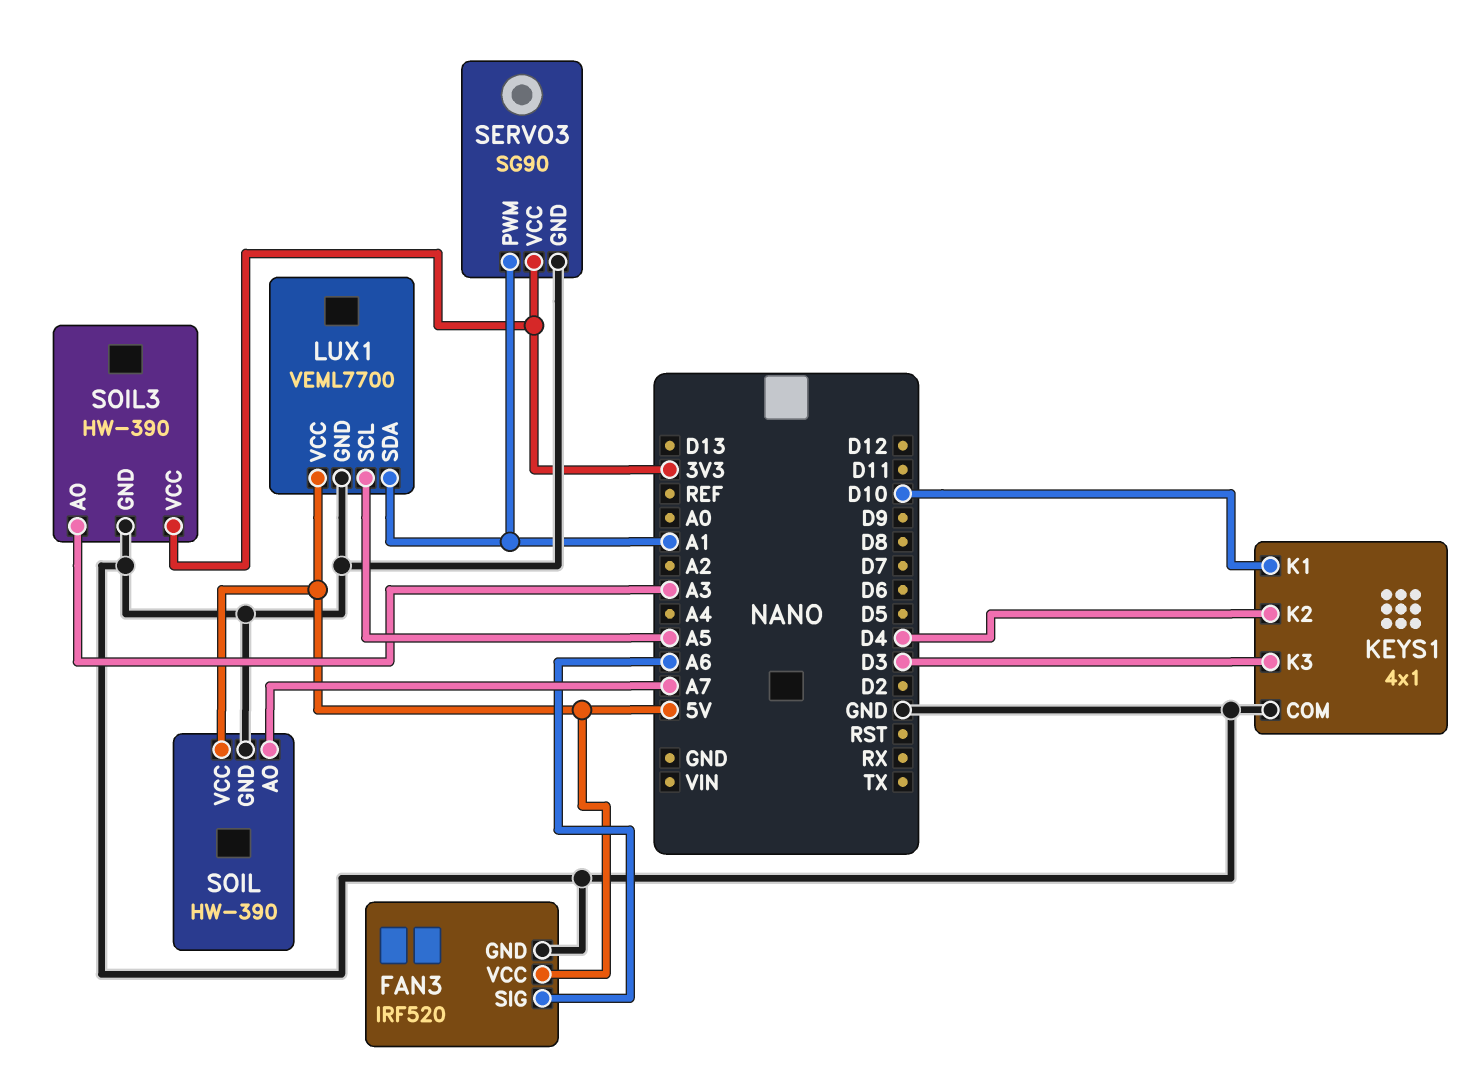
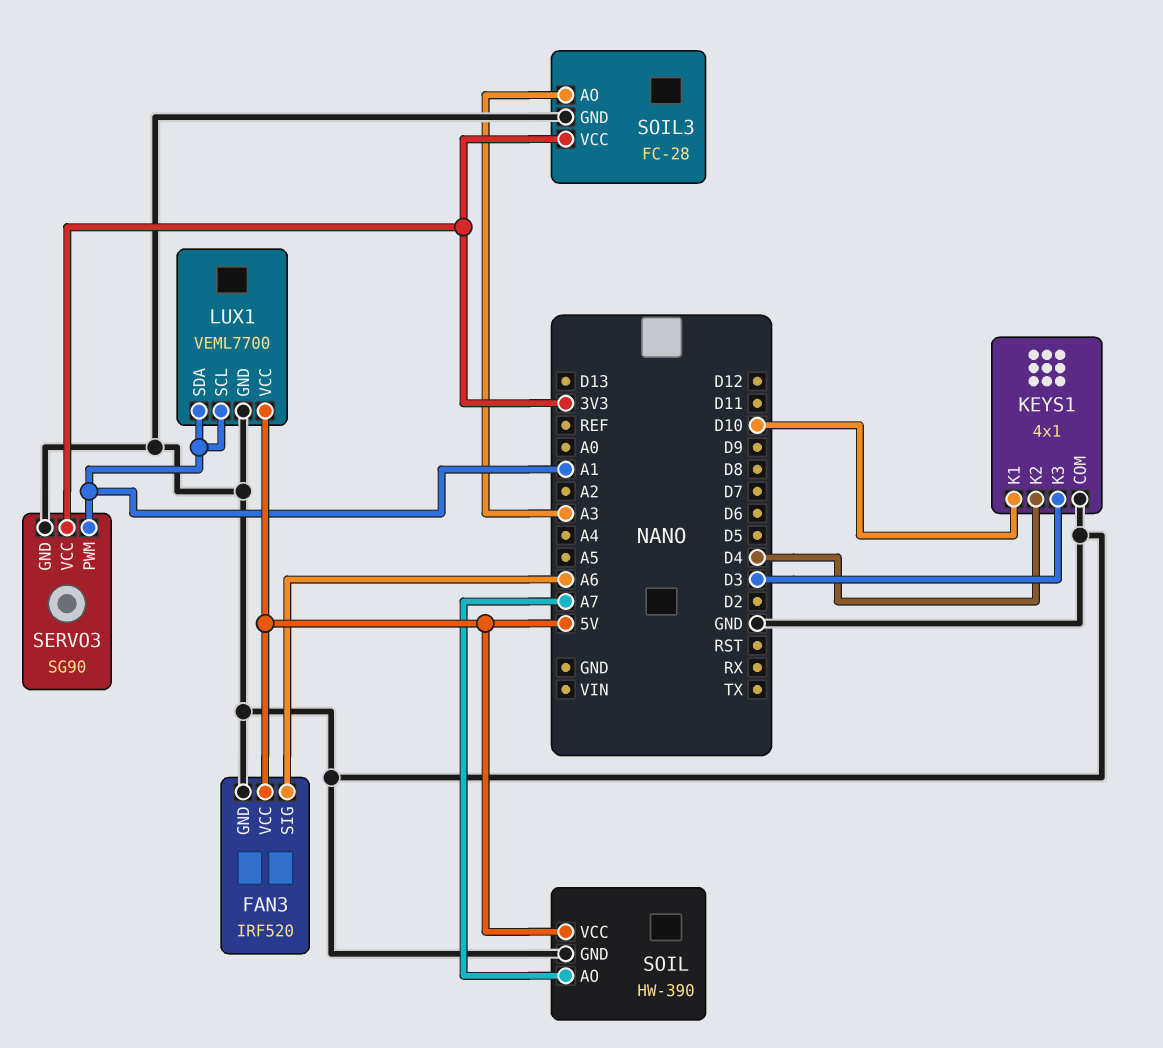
LUX1 pin SCL: A5 -> A1
SOIL3: HW-390 -> FC-28

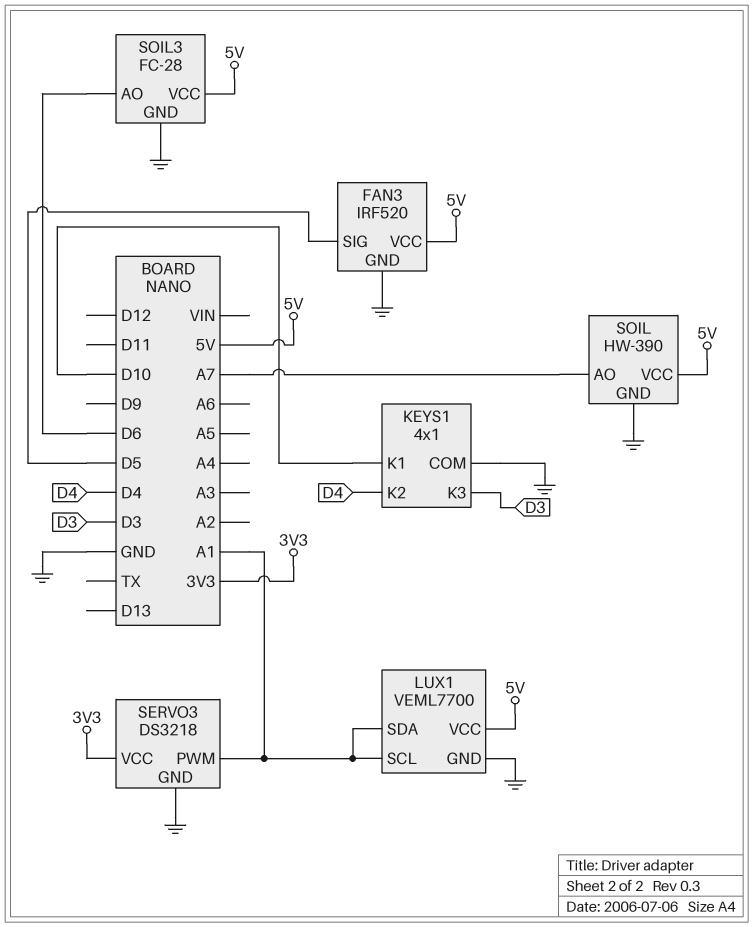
FAN3 pin SIG: A6 -> D5
SERVO3: SG90 -> DS3218
SOIL3 pin AO: A3 -> D6
SOIL3 pin VCC: 3V3 -> 5V

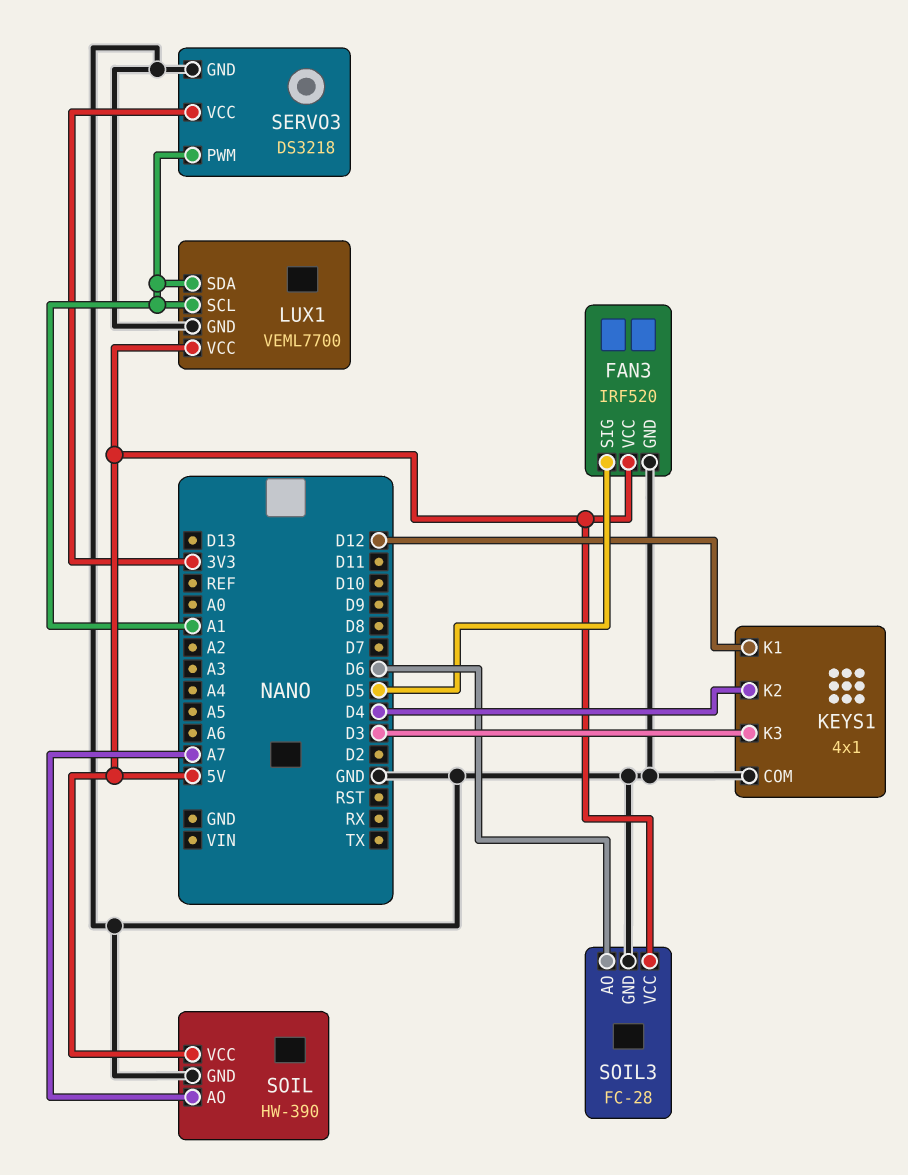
KEYS1 pin K1: D10 -> D12

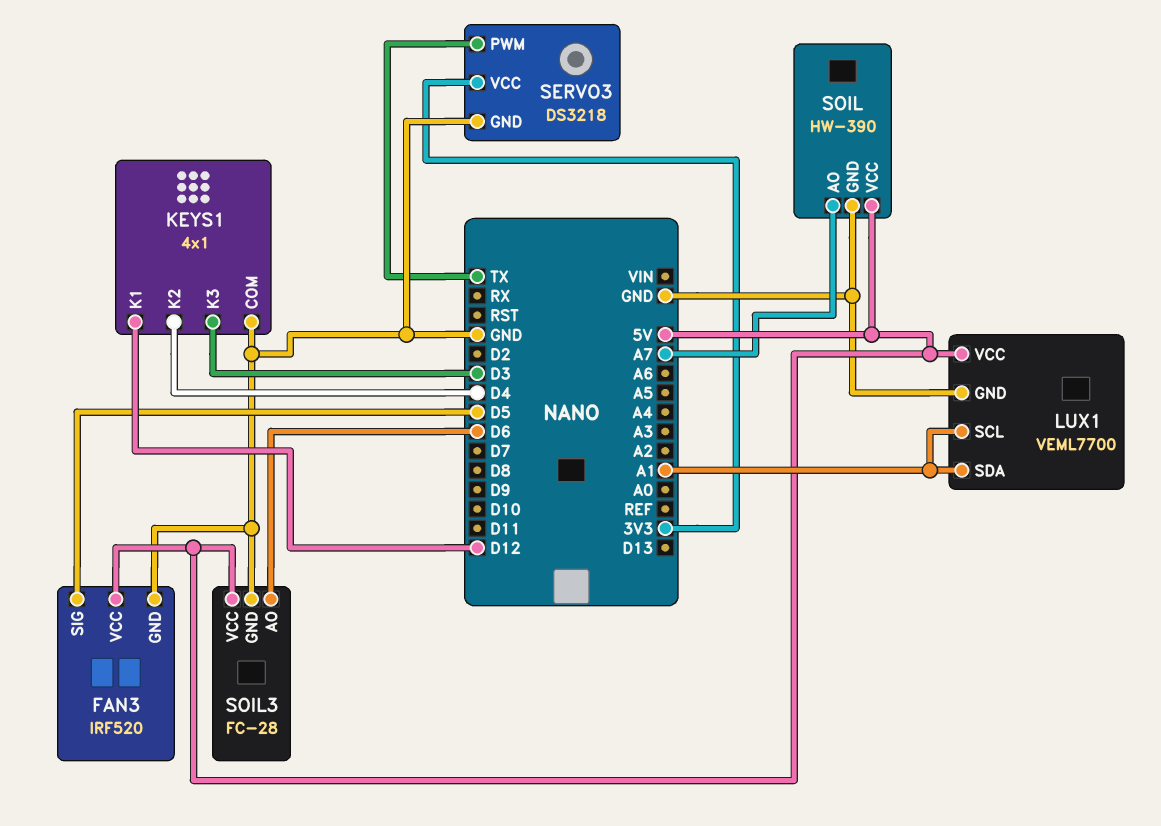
SERVO3 pin PWM: A1 -> TX

